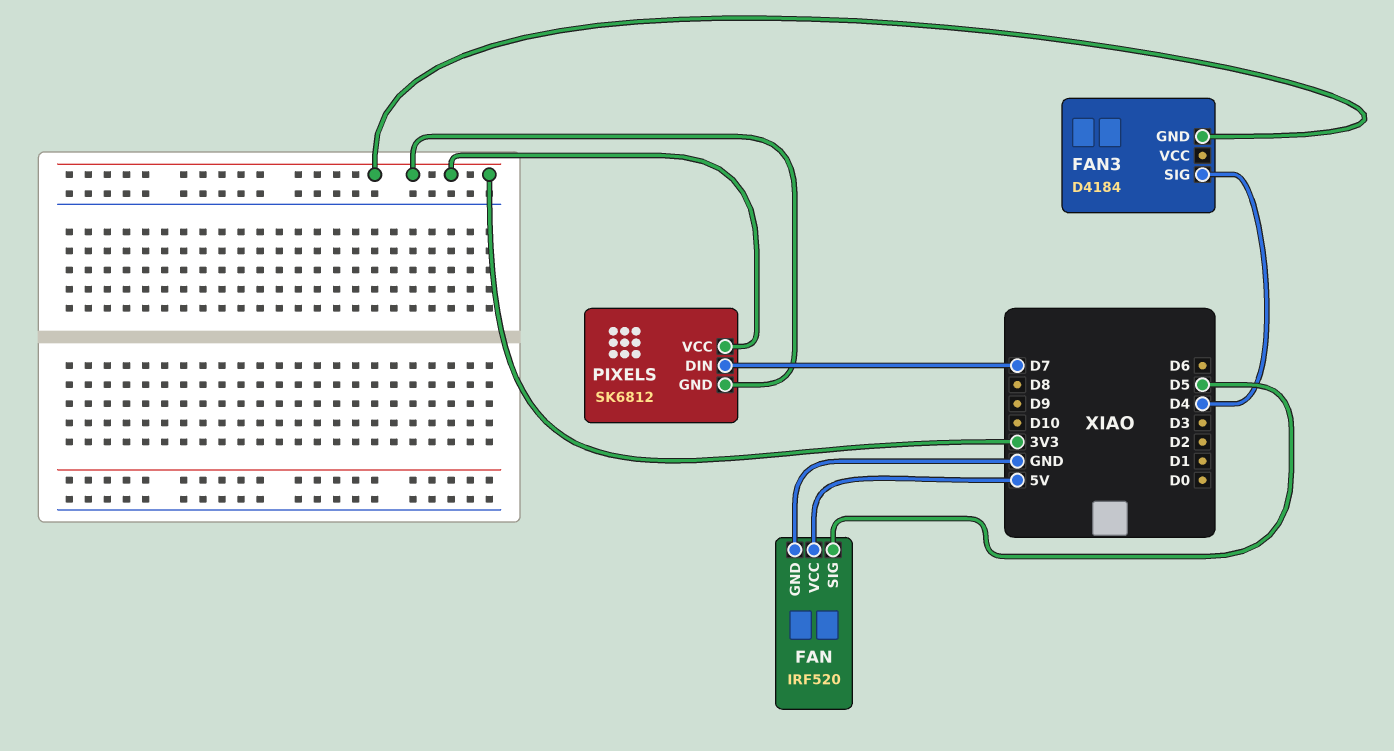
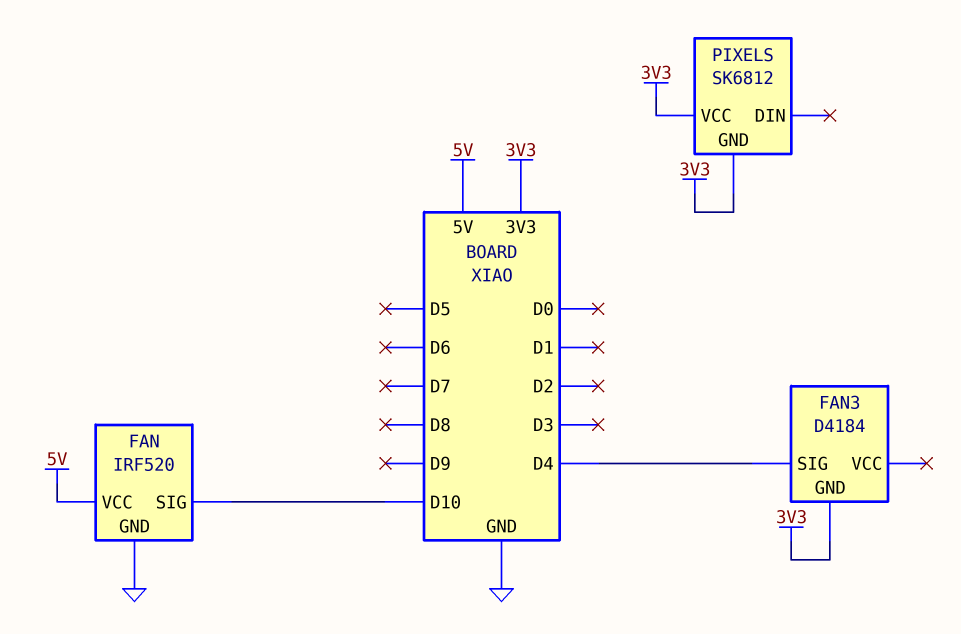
FAN pin SIG: D5 -> D10
PIXELS pin DIN: D7 -> none

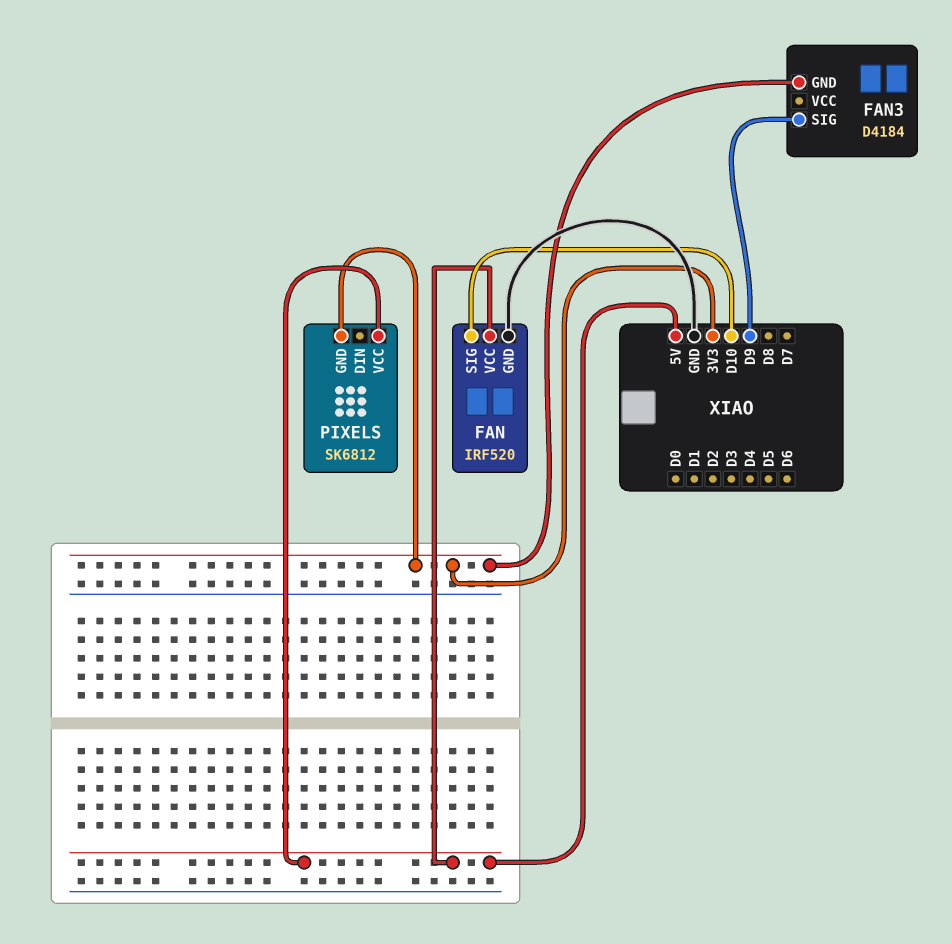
FAN3 pin SIG: D4 -> D9
PIXELS pin VCC: 3V3 -> 5V

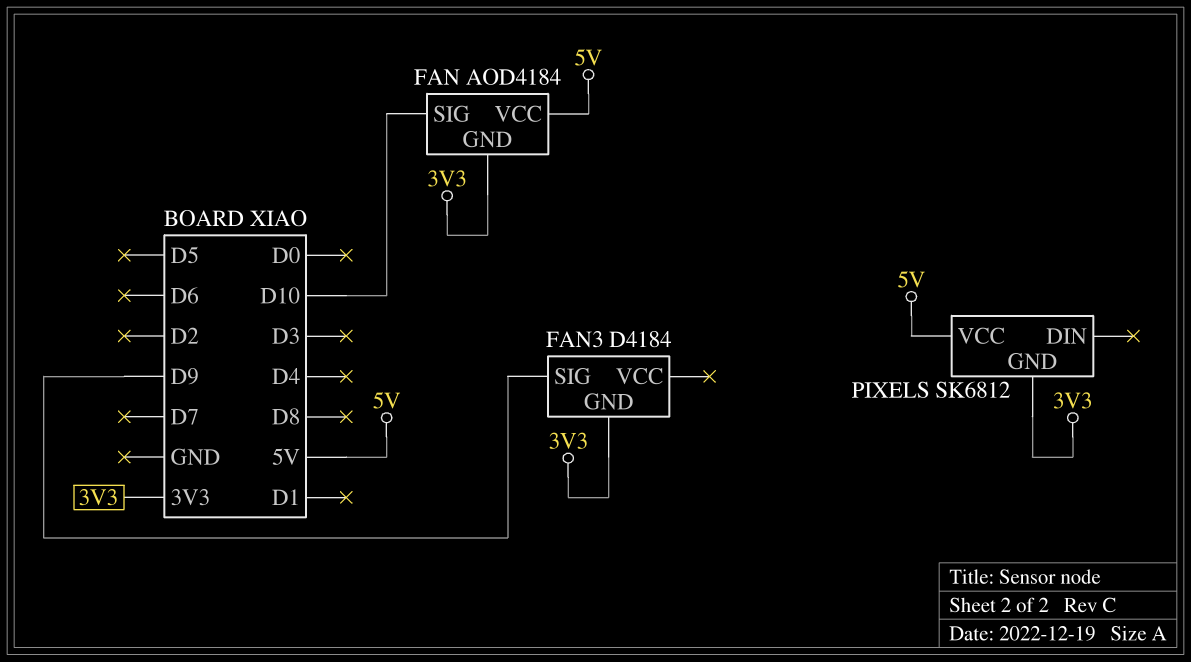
FAN: IRF520 -> AOD4184
FAN pin GND: GND -> 3V3

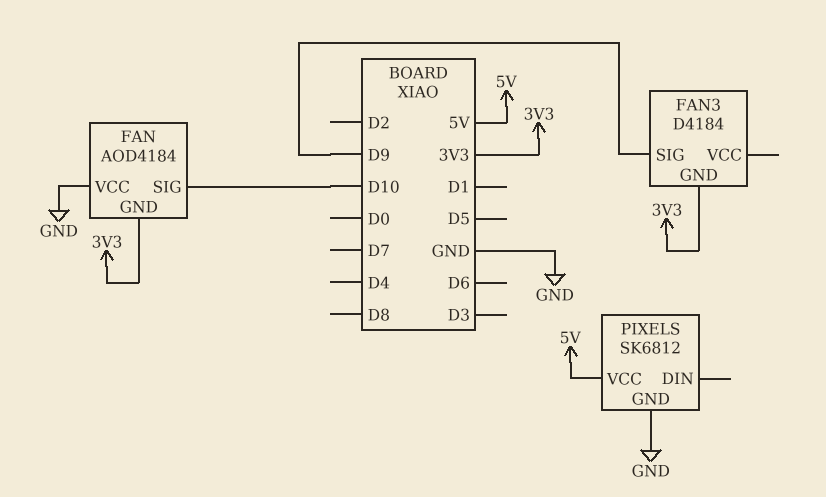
FAN pin VCC: 5V -> GND
PIXELS pin GND: 3V3 -> GND

